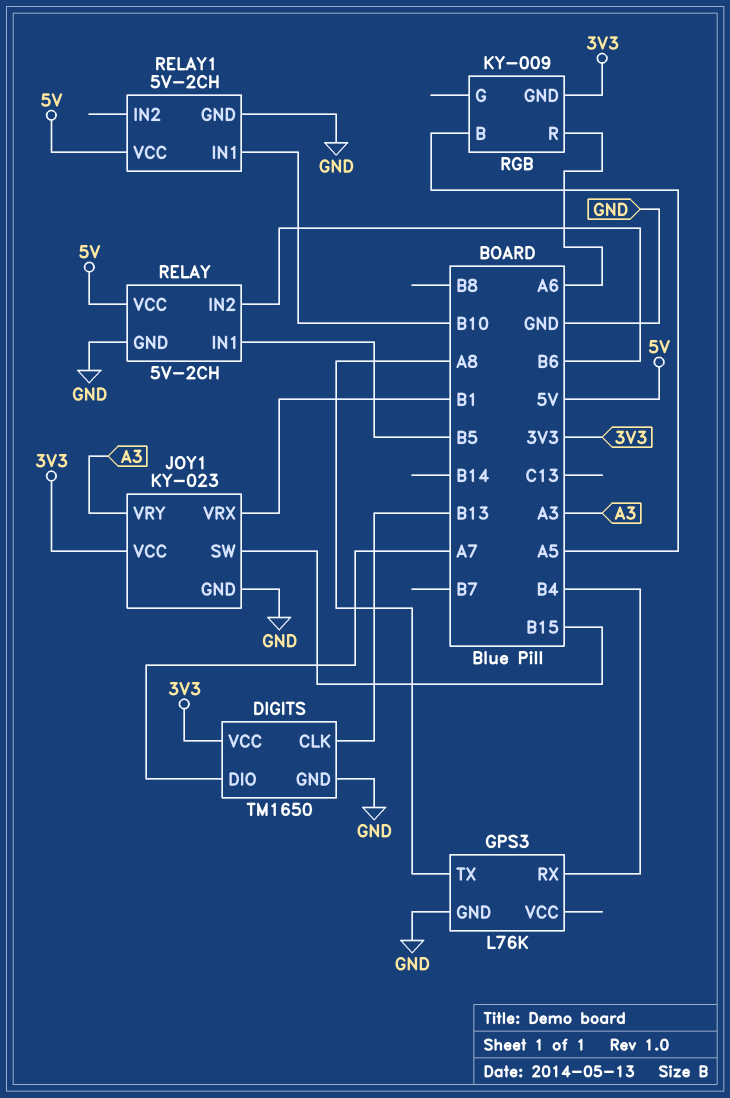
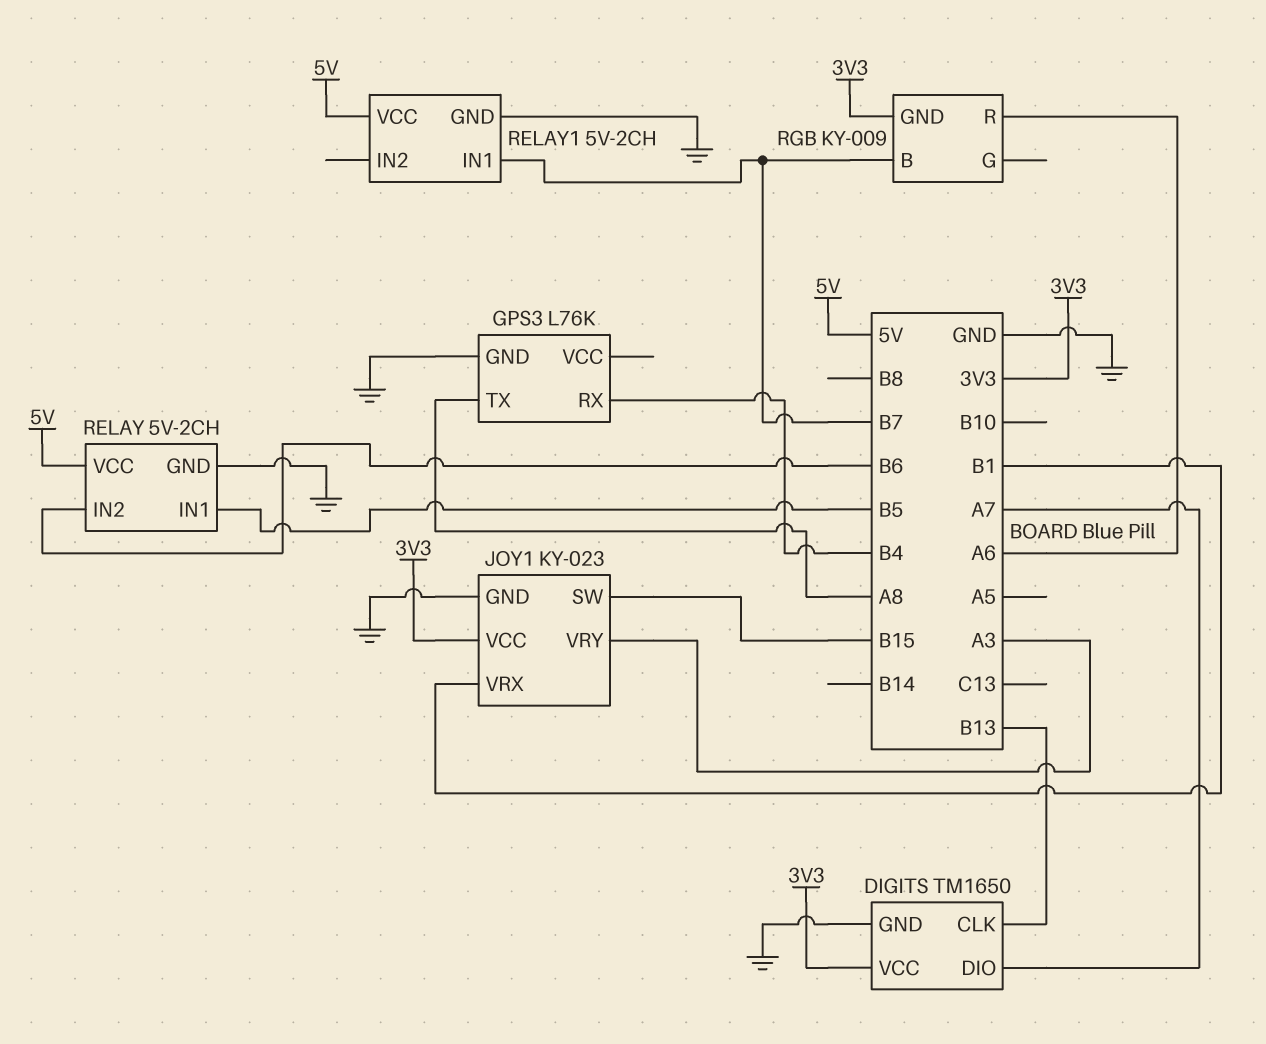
RELAY1 pin IN1: B10 -> B7
RGB pin B: A5 -> B7

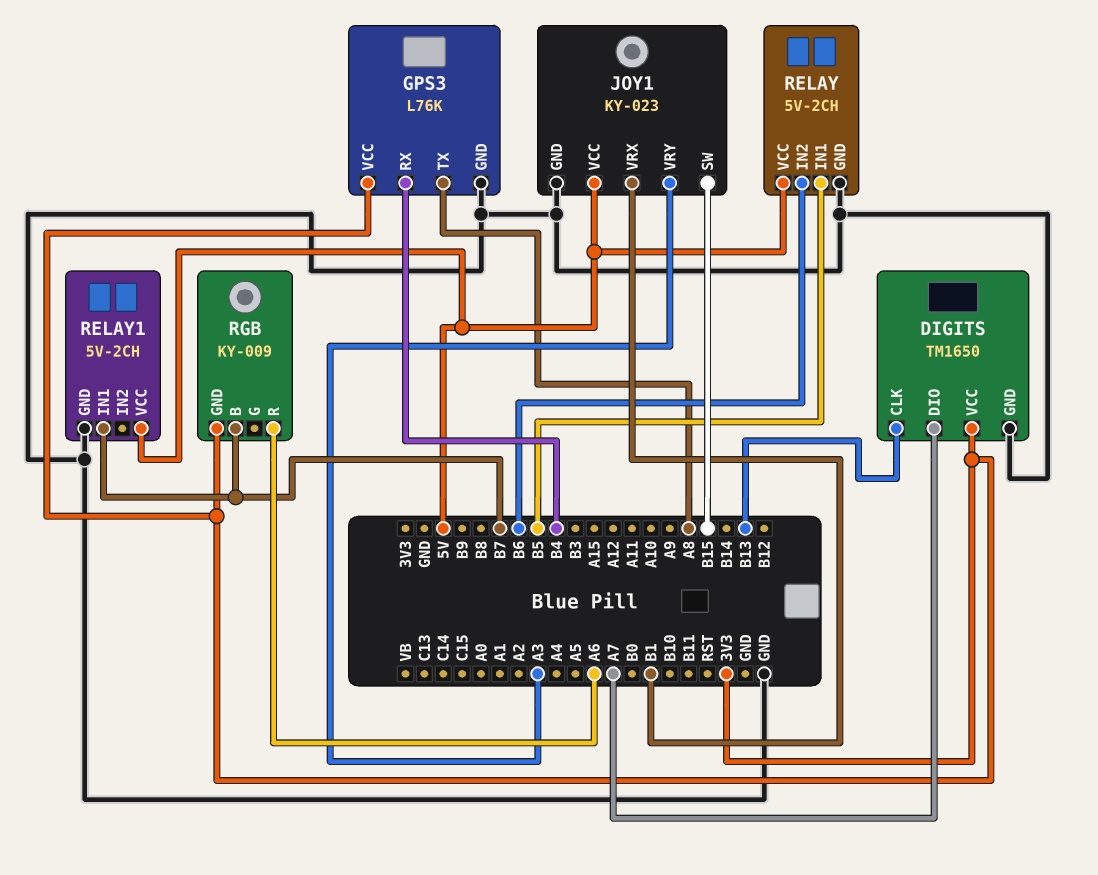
GPS3 pin VCC: none -> 3V3
JOY1 pin VCC: 3V3 -> 5V

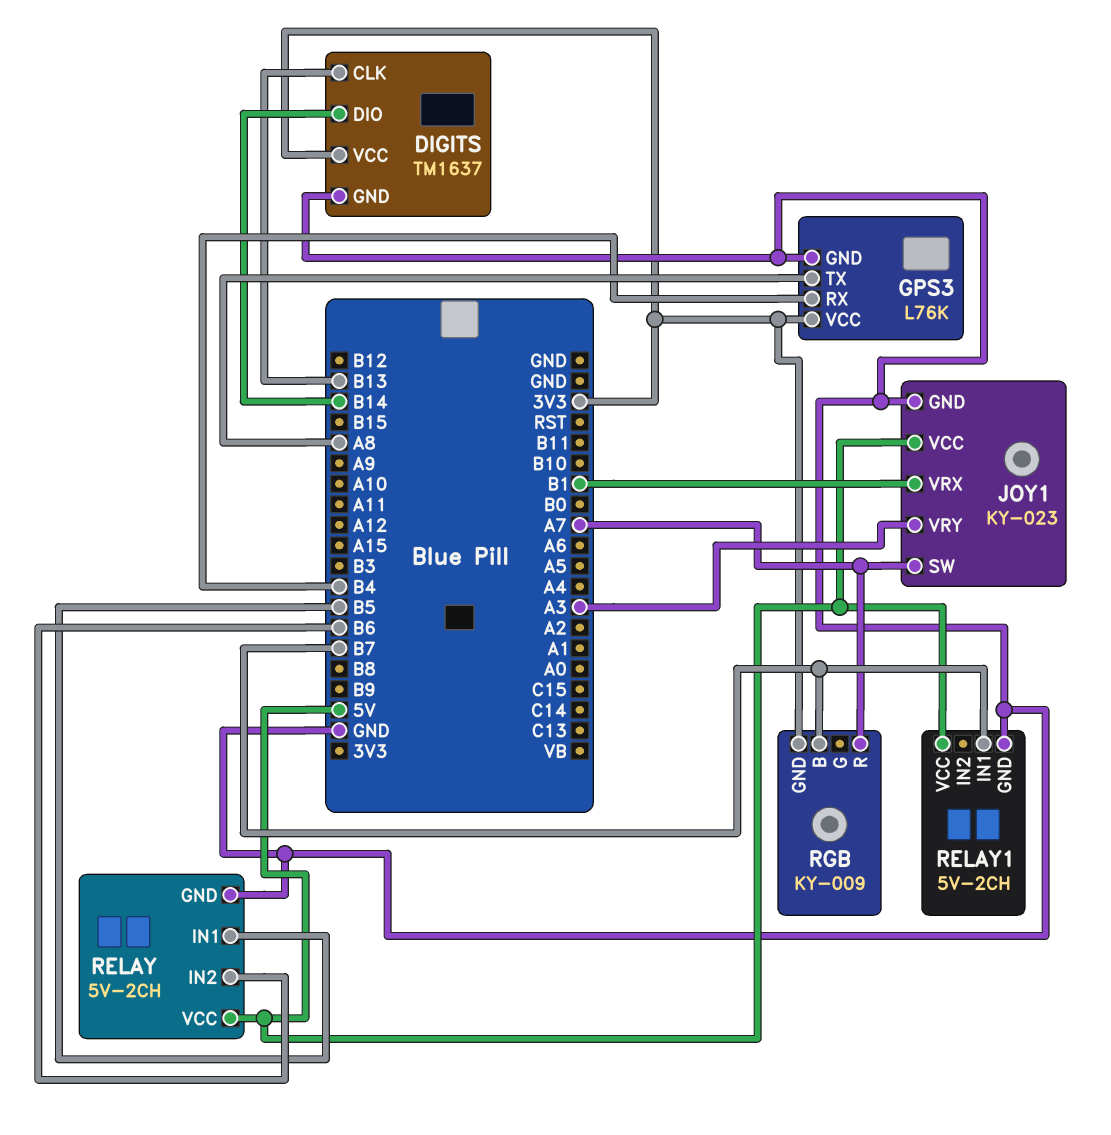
DIGITS: TM1650 -> TM1637
DIGITS pin DIO: A7 -> B14
JOY1 pin SW: B15 -> A7
RGB pin R: A6 -> A7

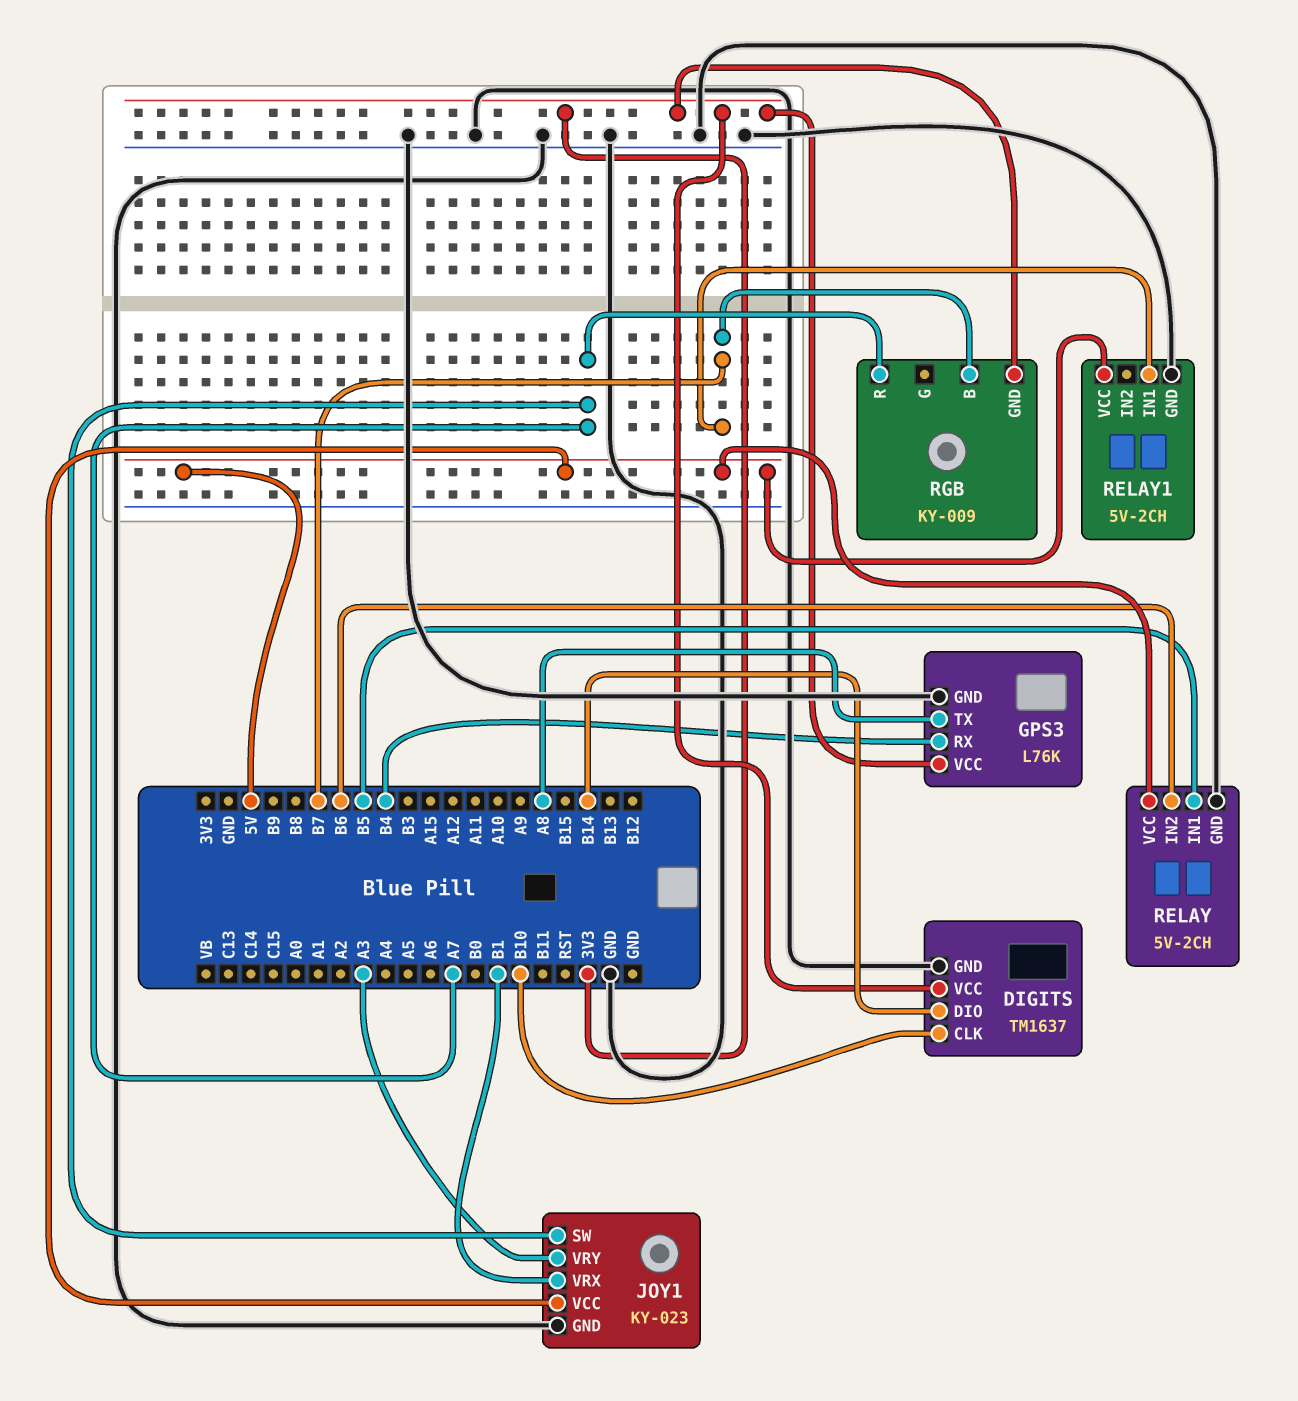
DIGITS pin CLK: B13 -> B10

